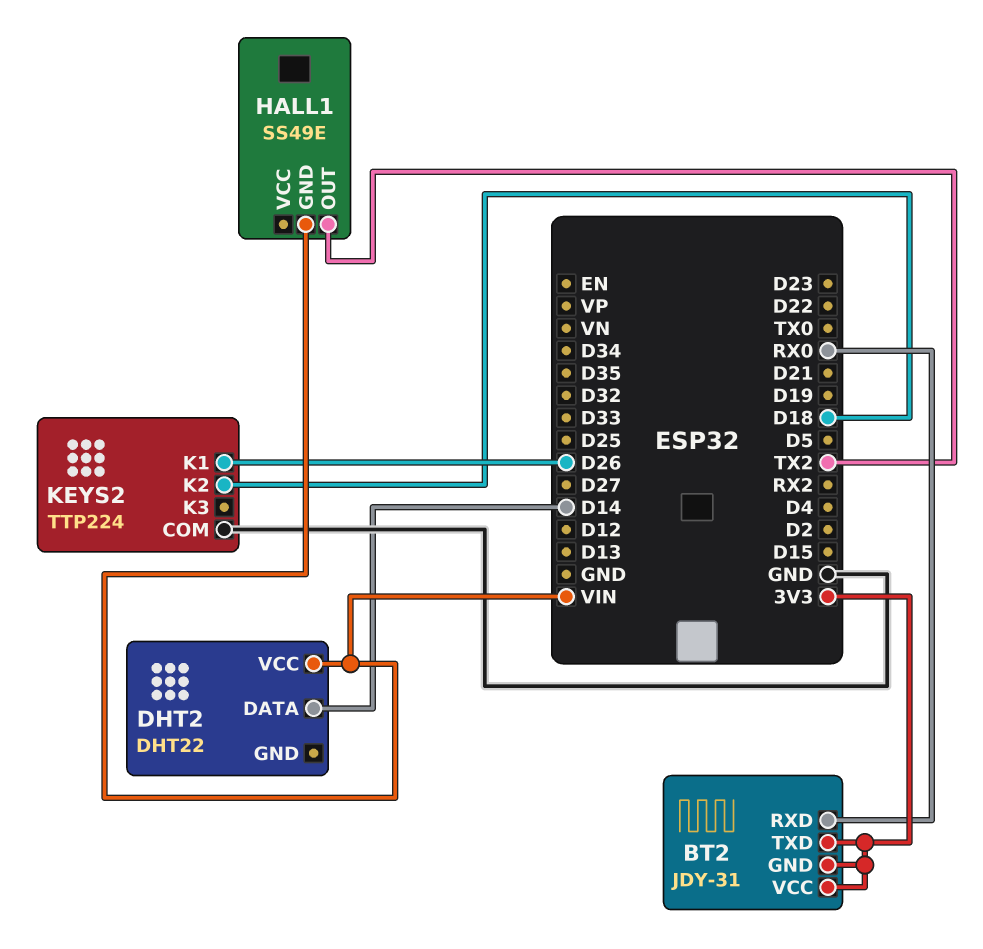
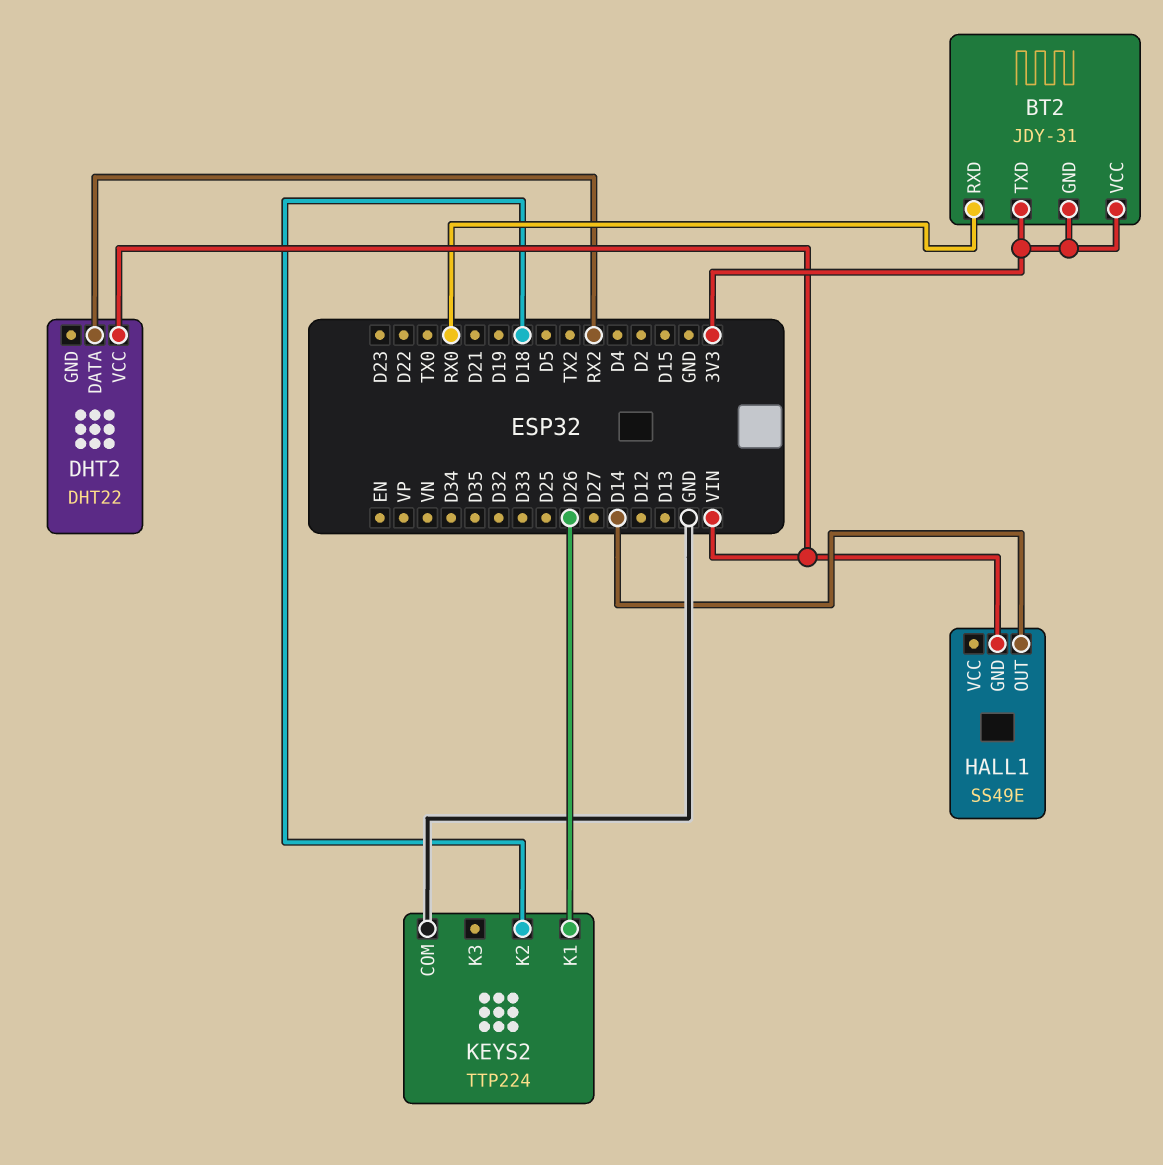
DHT2 pin DATA: D14 -> RX2
HALL1 pin OUT: TX2 -> D14

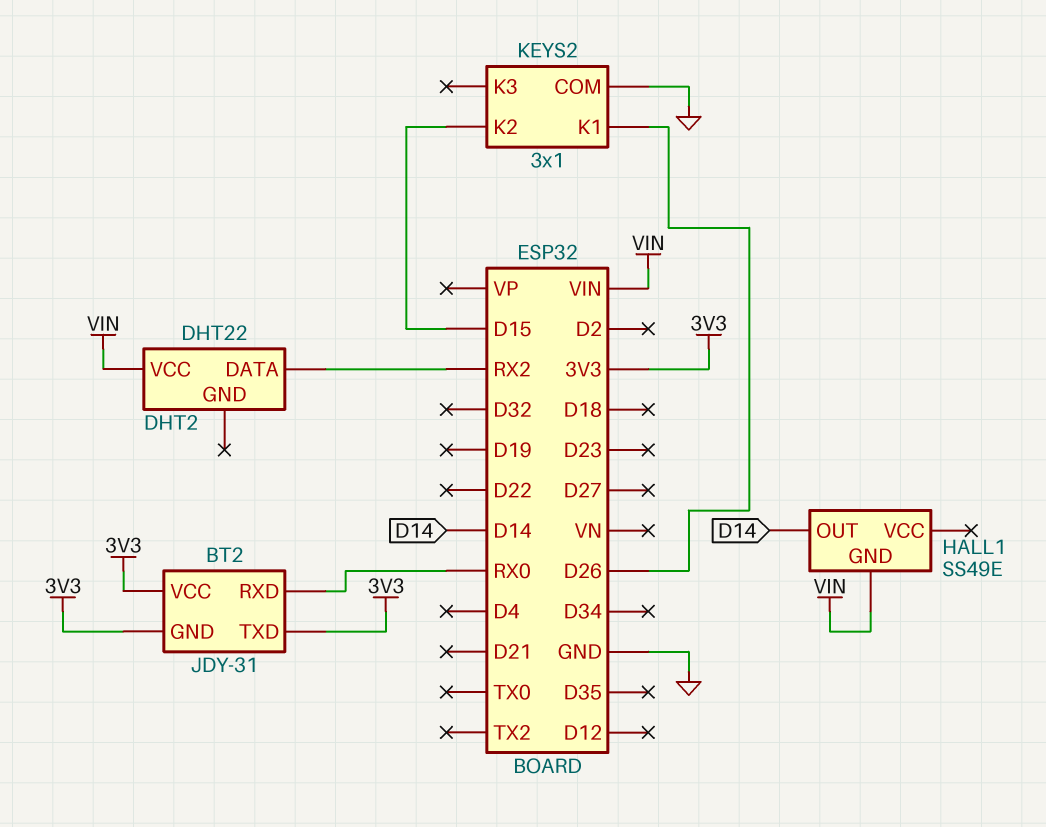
KEYS2: TTP224 -> 3x1
KEYS2 pin K2: D18 -> D15

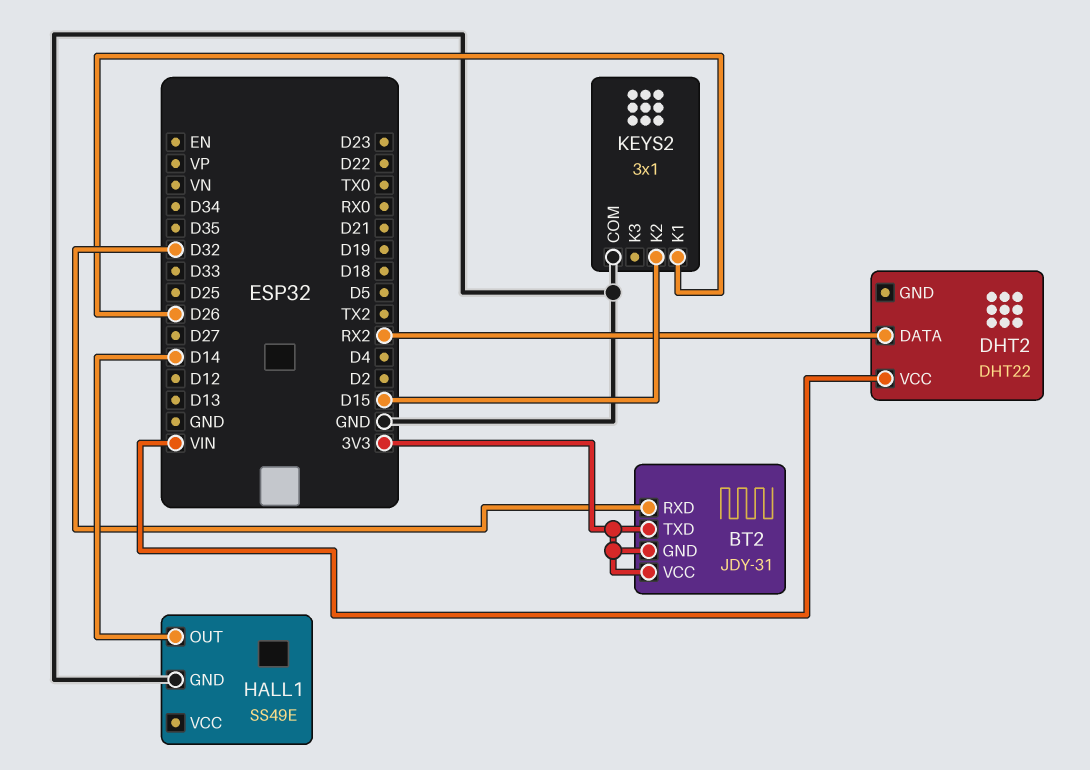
BT2 pin RXD: RX0 -> D32
HALL1 pin GND: VIN -> GND

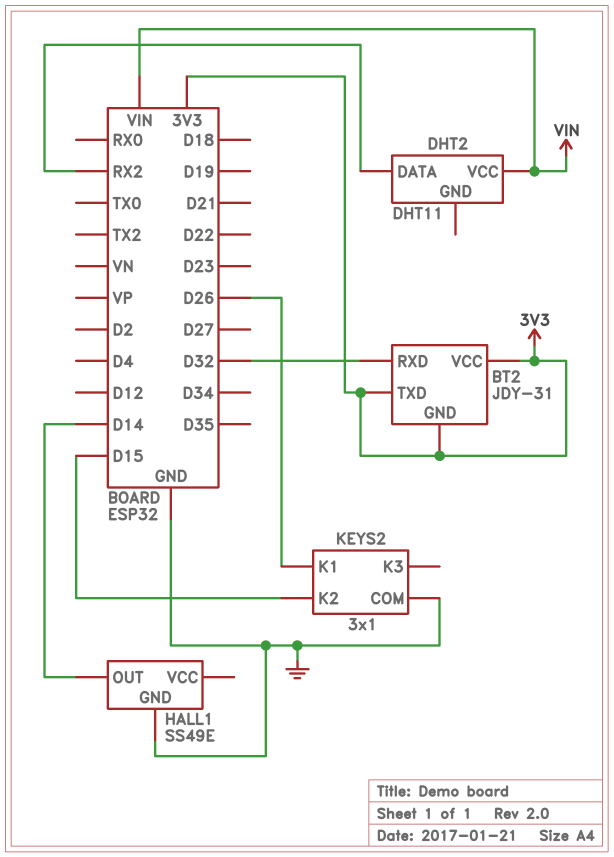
DHT2: DHT22 -> DHT11

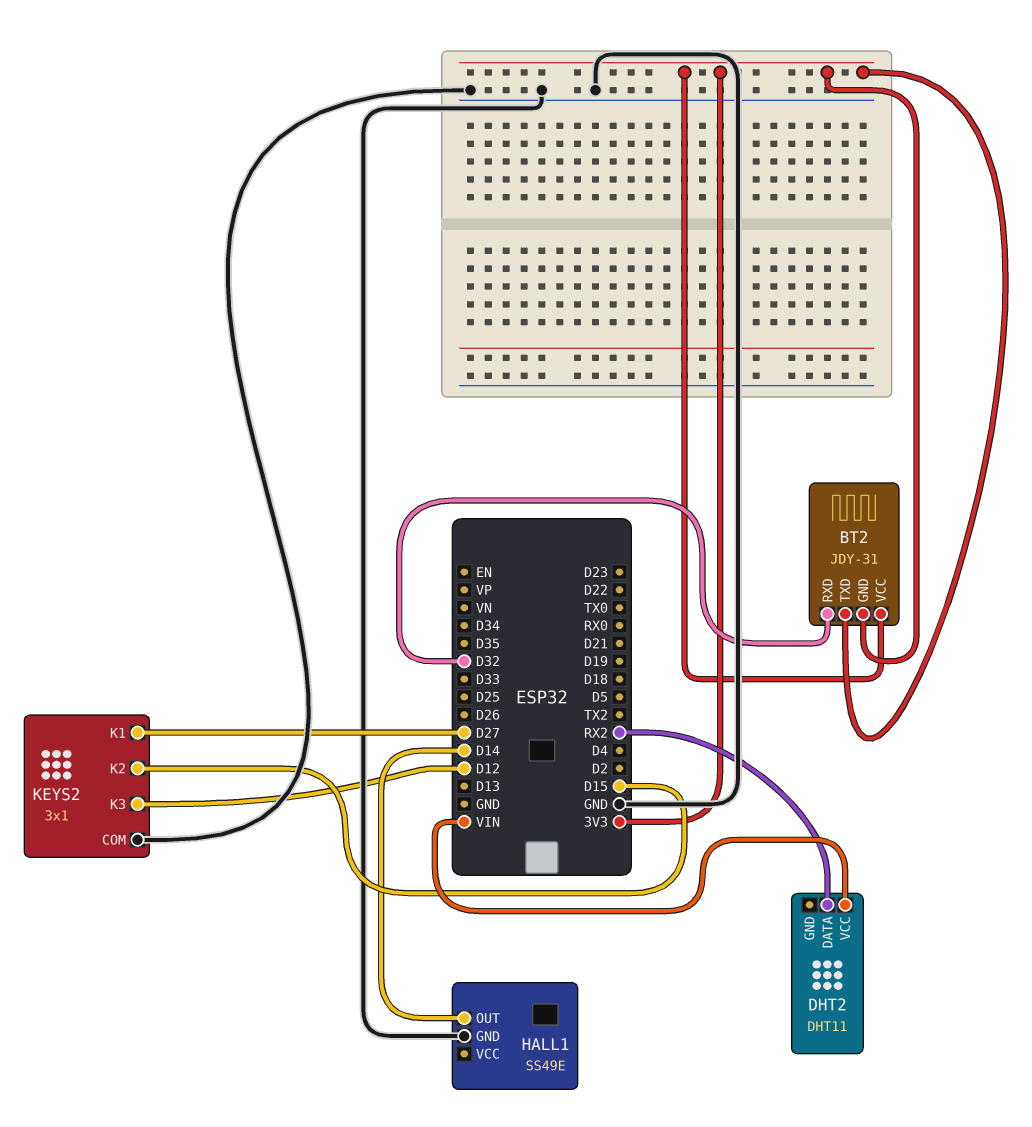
KEYS2 pin K1: D26 -> D27
KEYS2 pin K3: none -> D12

